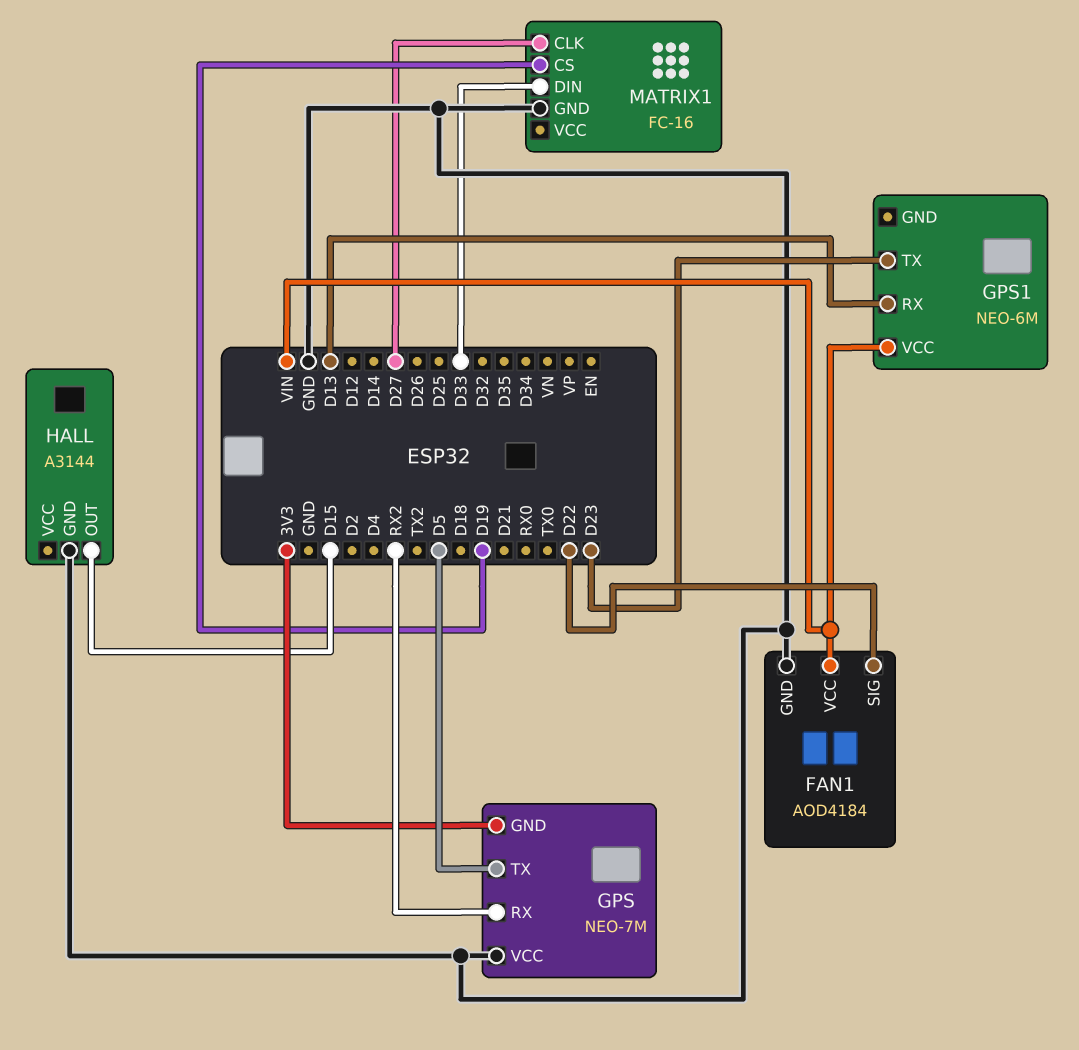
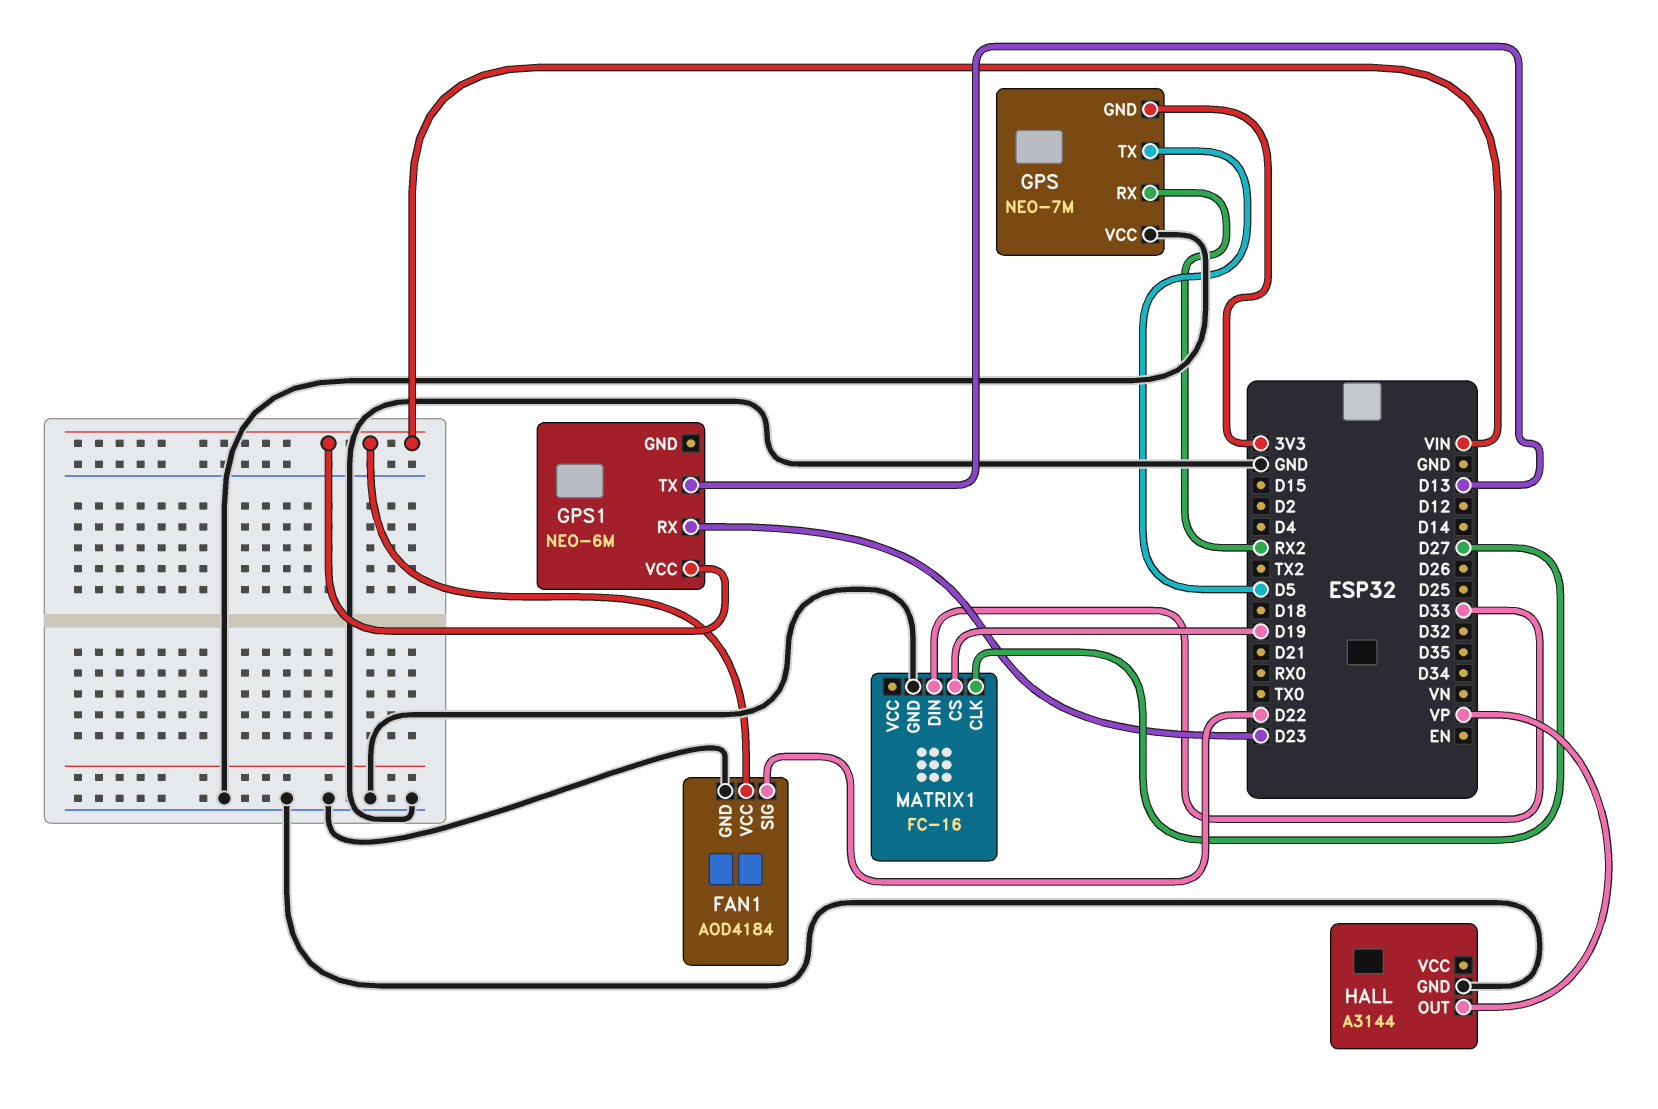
GPS1 pin RX: D13 -> D23
GPS1 pin TX: D23 -> D13
HALL pin OUT: D15 -> VP

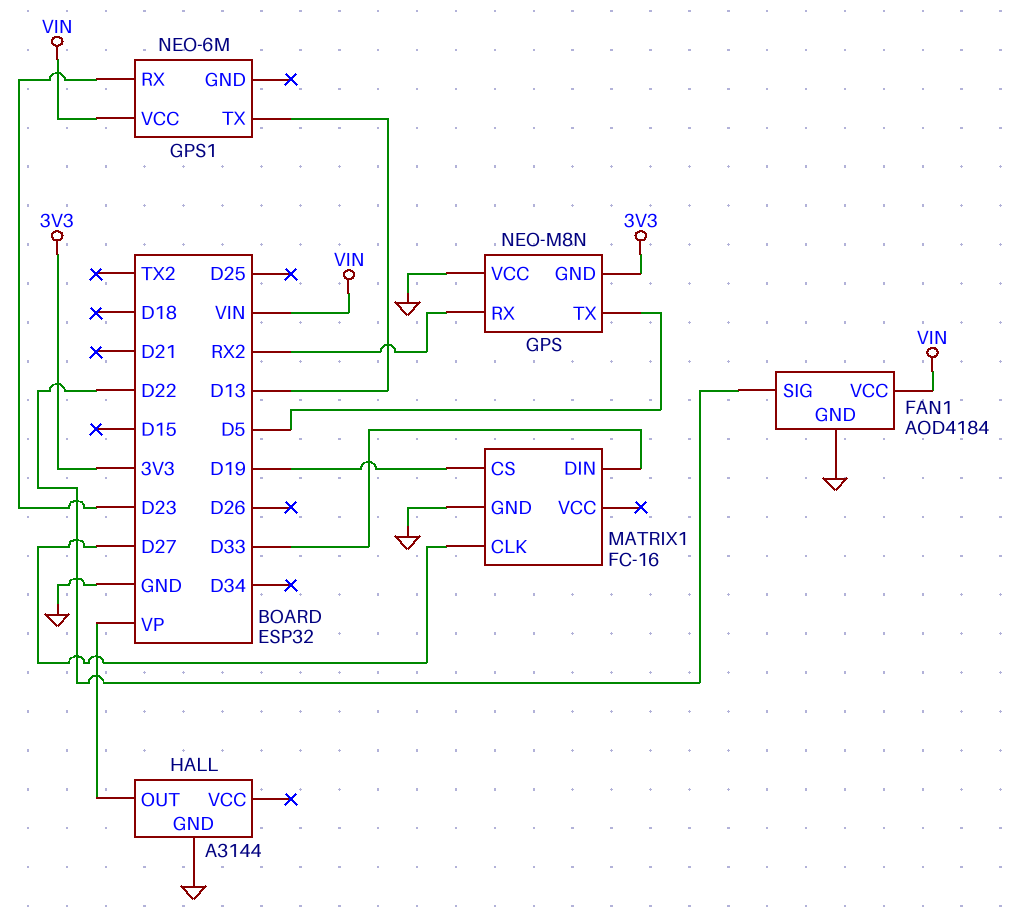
GPS: NEO-7M -> NEO-M8N

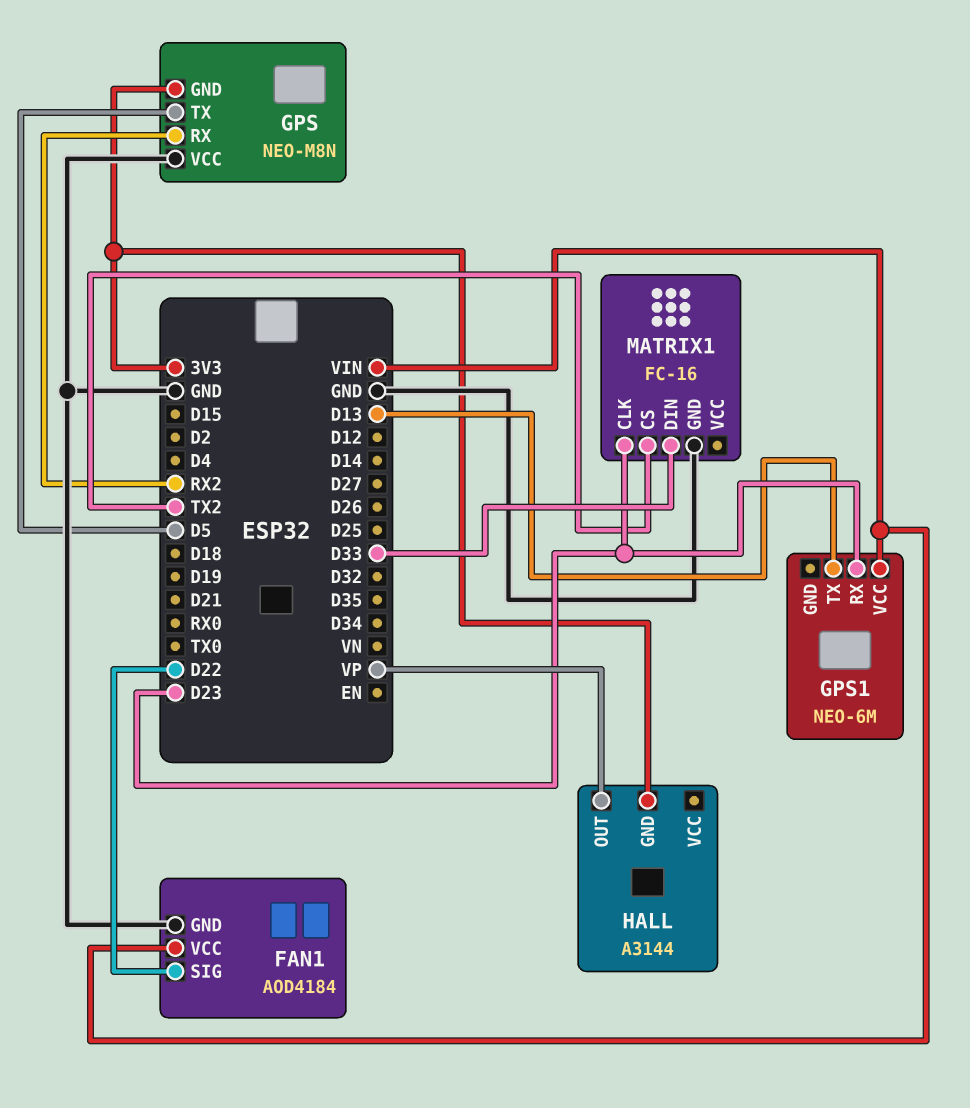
HALL pin GND: GND -> 3V3
MATRIX1 pin CLK: D27 -> D23
MATRIX1 pin CS: D19 -> TX2

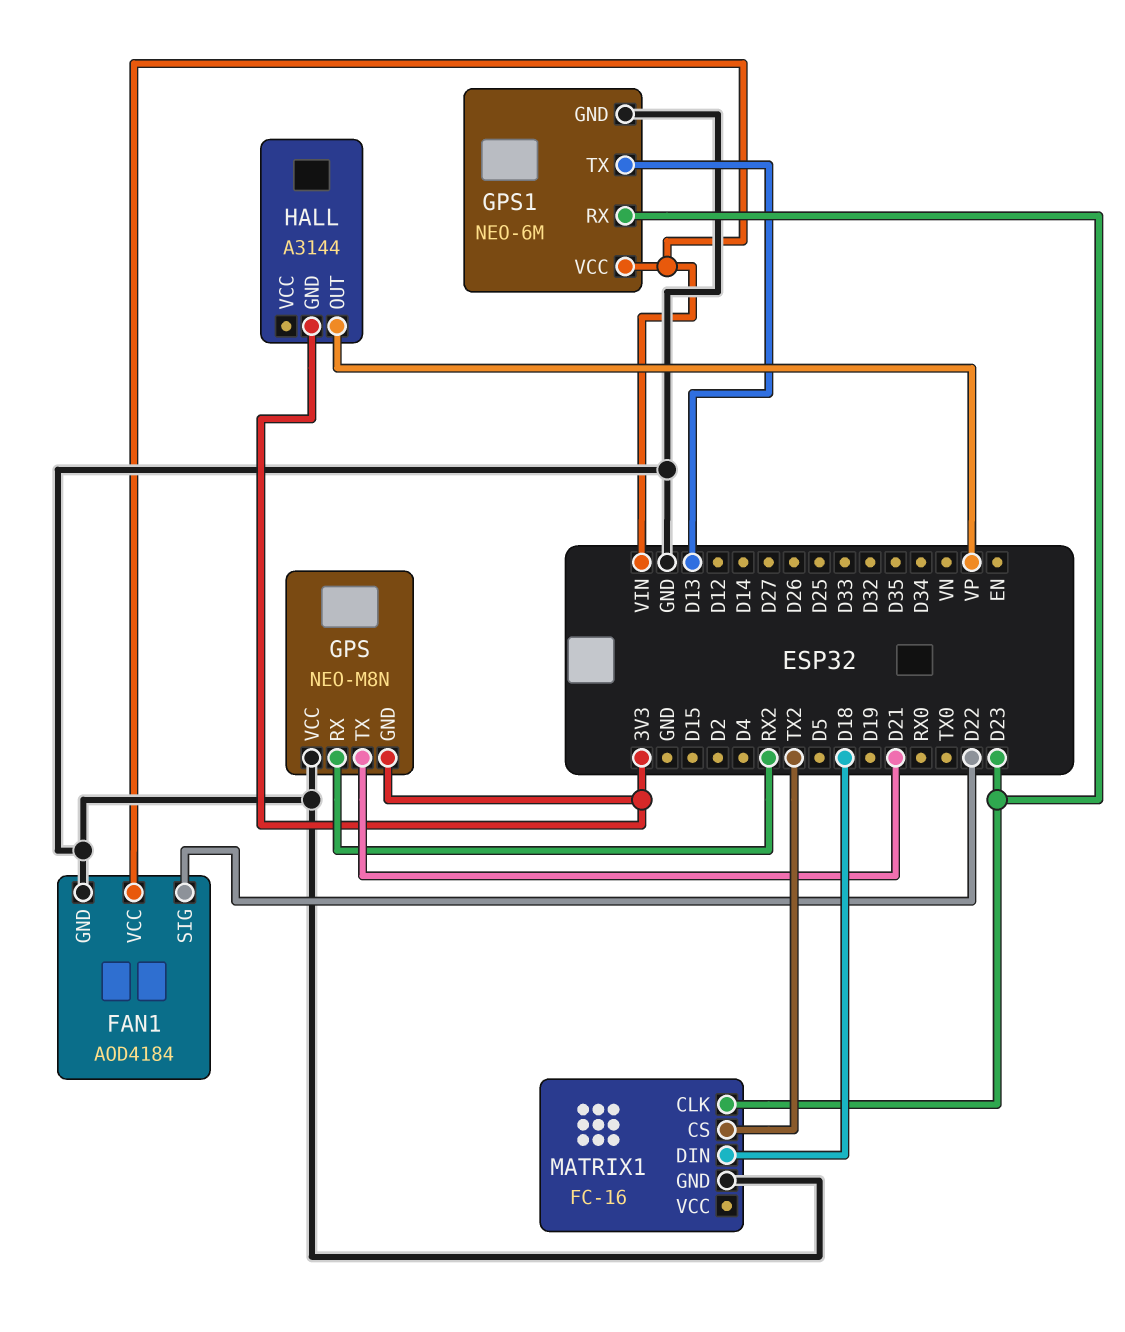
GPS pin TX: D5 -> D21
GPS1 pin GND: none -> GND
MATRIX1 pin DIN: D33 -> D18

